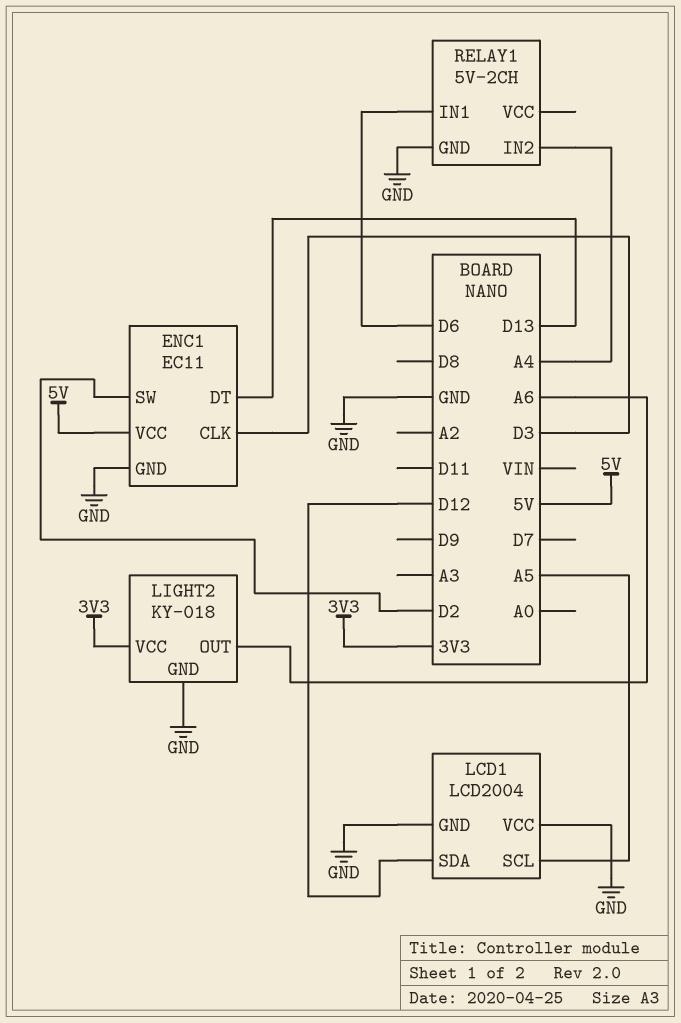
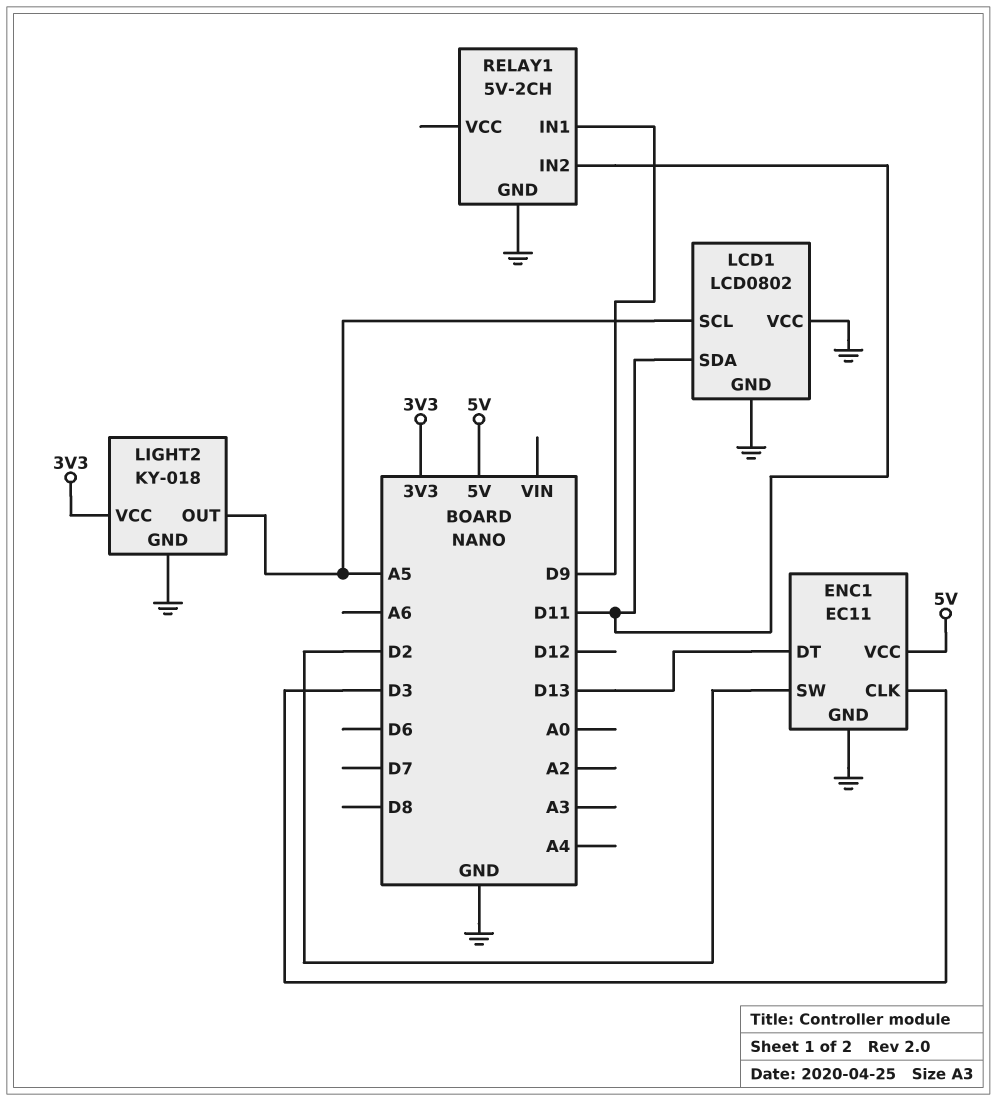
LCD1: LCD2004 -> LCD0802
LCD1 pin SDA: D12 -> D11
LIGHT2 pin OUT: A6 -> A5
RELAY1 pin IN1: D6 -> D9
RELAY1 pin IN2: A4 -> D11

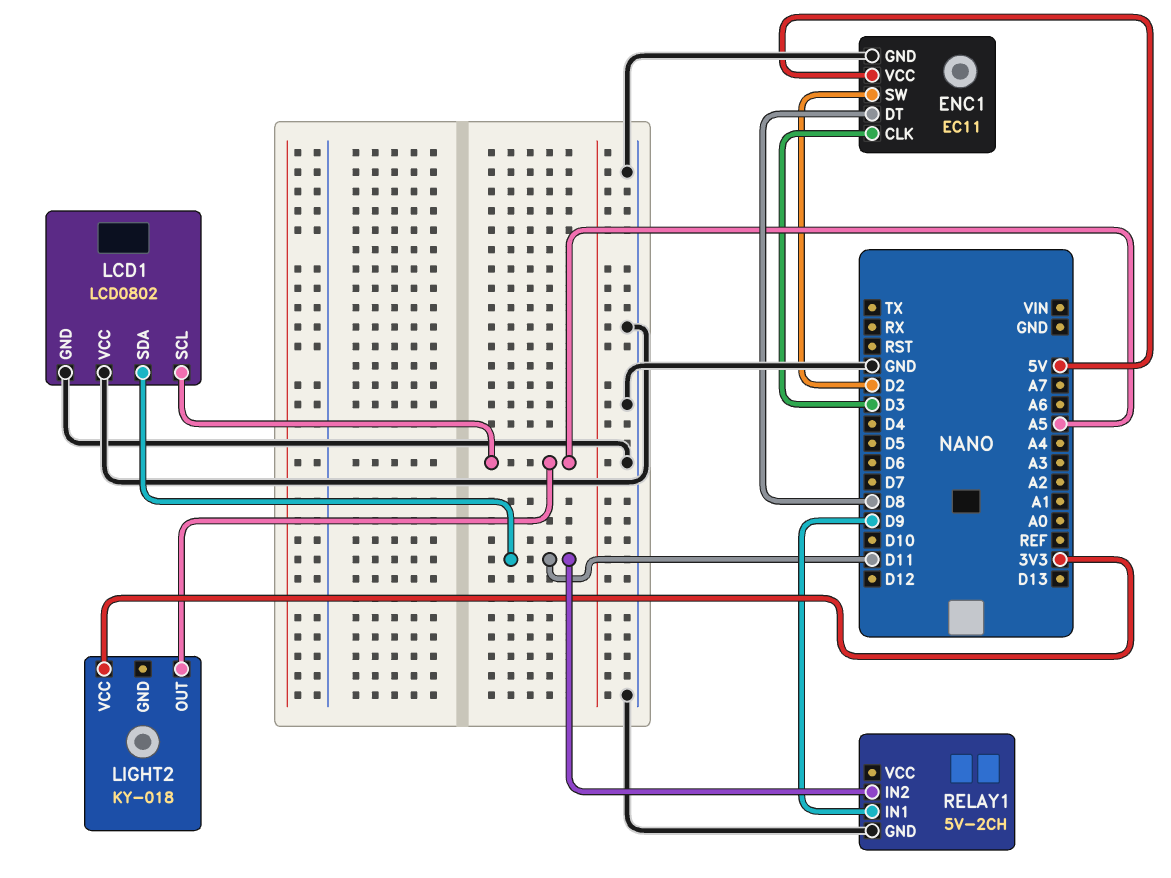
ENC1 pin DT: D13 -> D8
LIGHT2 pin GND: GND -> none

